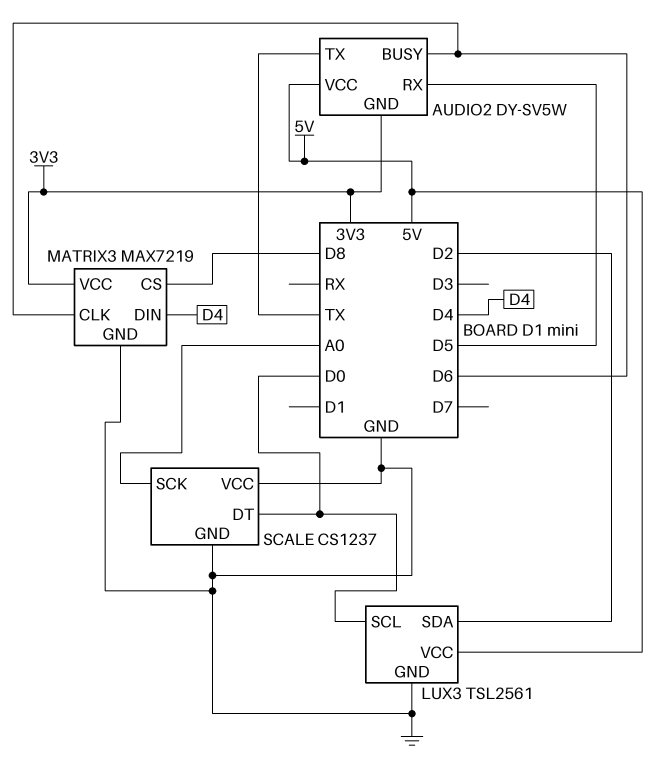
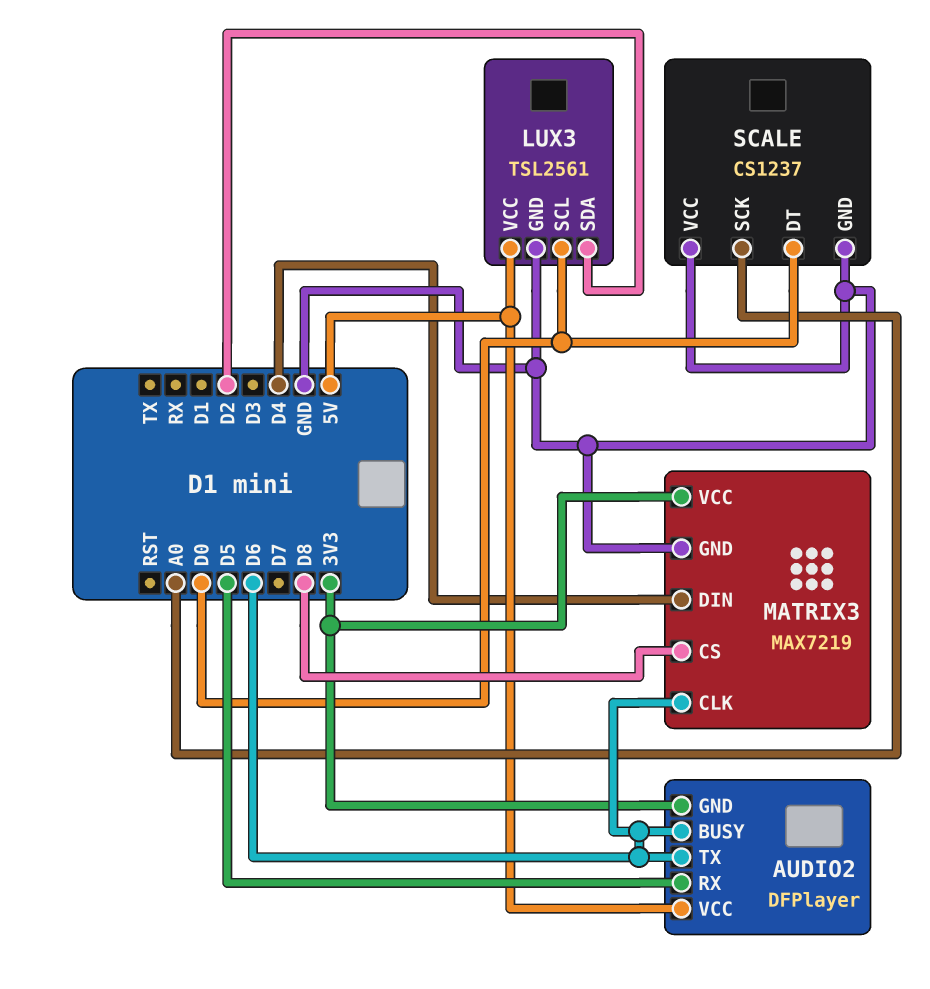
AUDIO2: DY-SV5W -> DFPlayer
AUDIO2 pin TX: TX -> D6

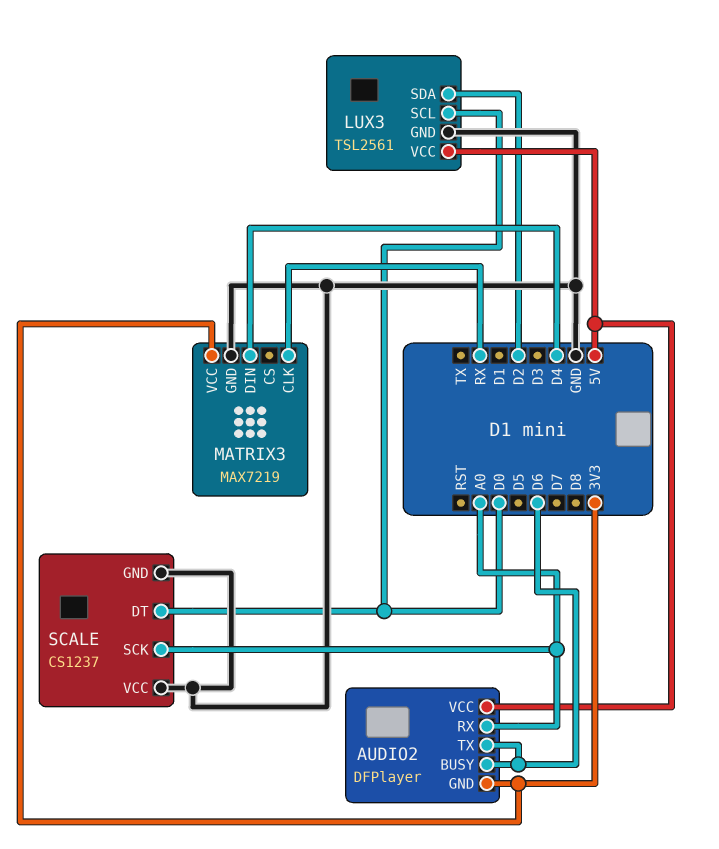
AUDIO2 pin RX: D5 -> A0
MATRIX3 pin CLK: D6 -> RX
MATRIX3 pin CS: D8 -> none

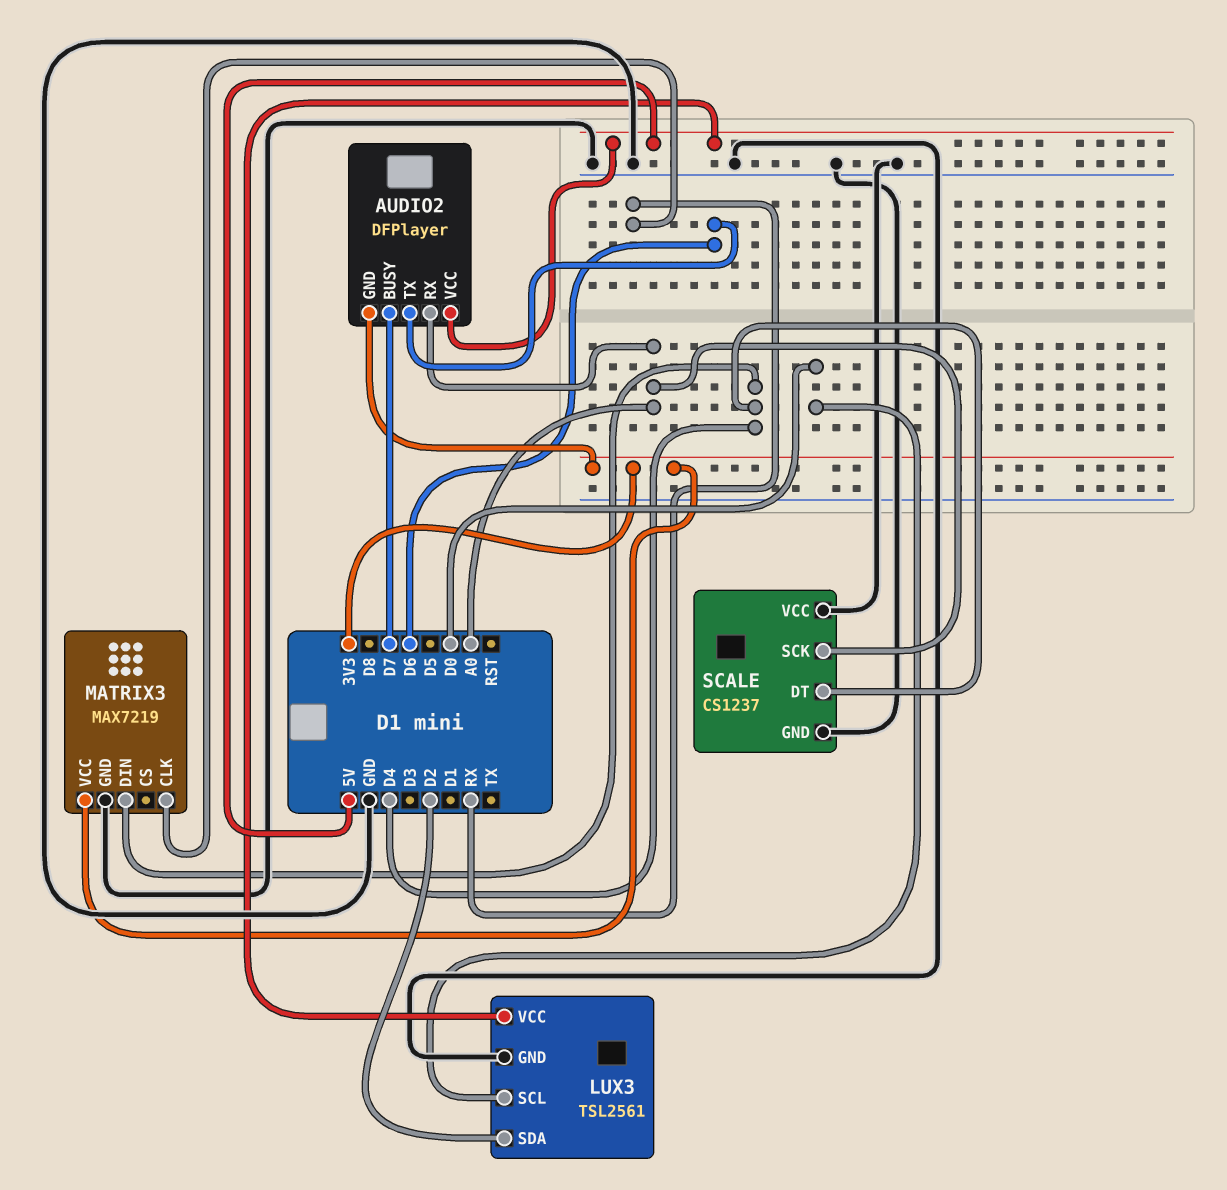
AUDIO2 pin BUSY: D6 -> D7
SCALE pin DT: D0 -> D4

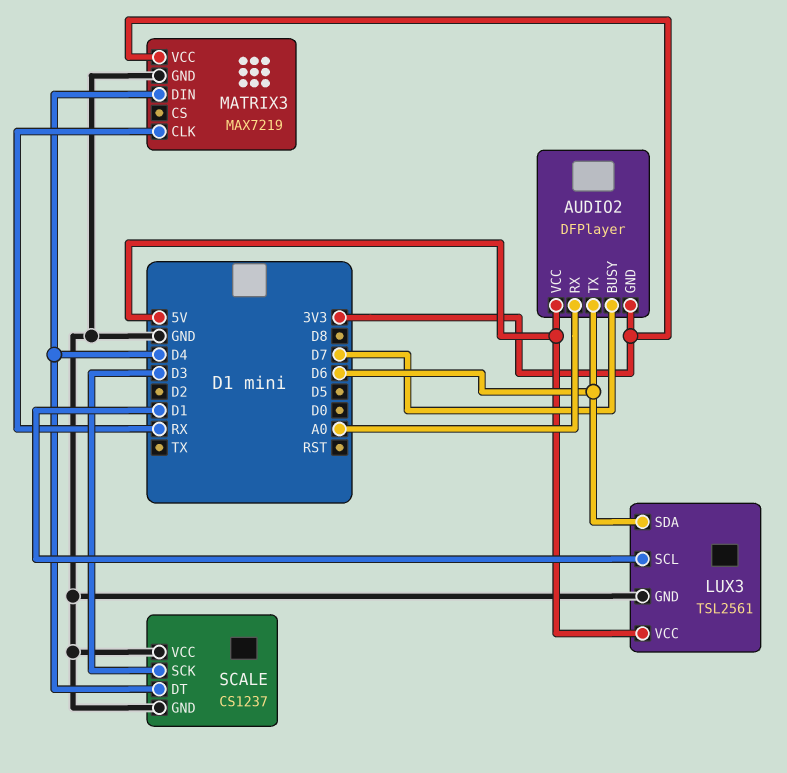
LUX3 pin SCL: D0 -> D1
LUX3 pin SDA: D2 -> D6
SCALE pin SCK: A0 -> D3

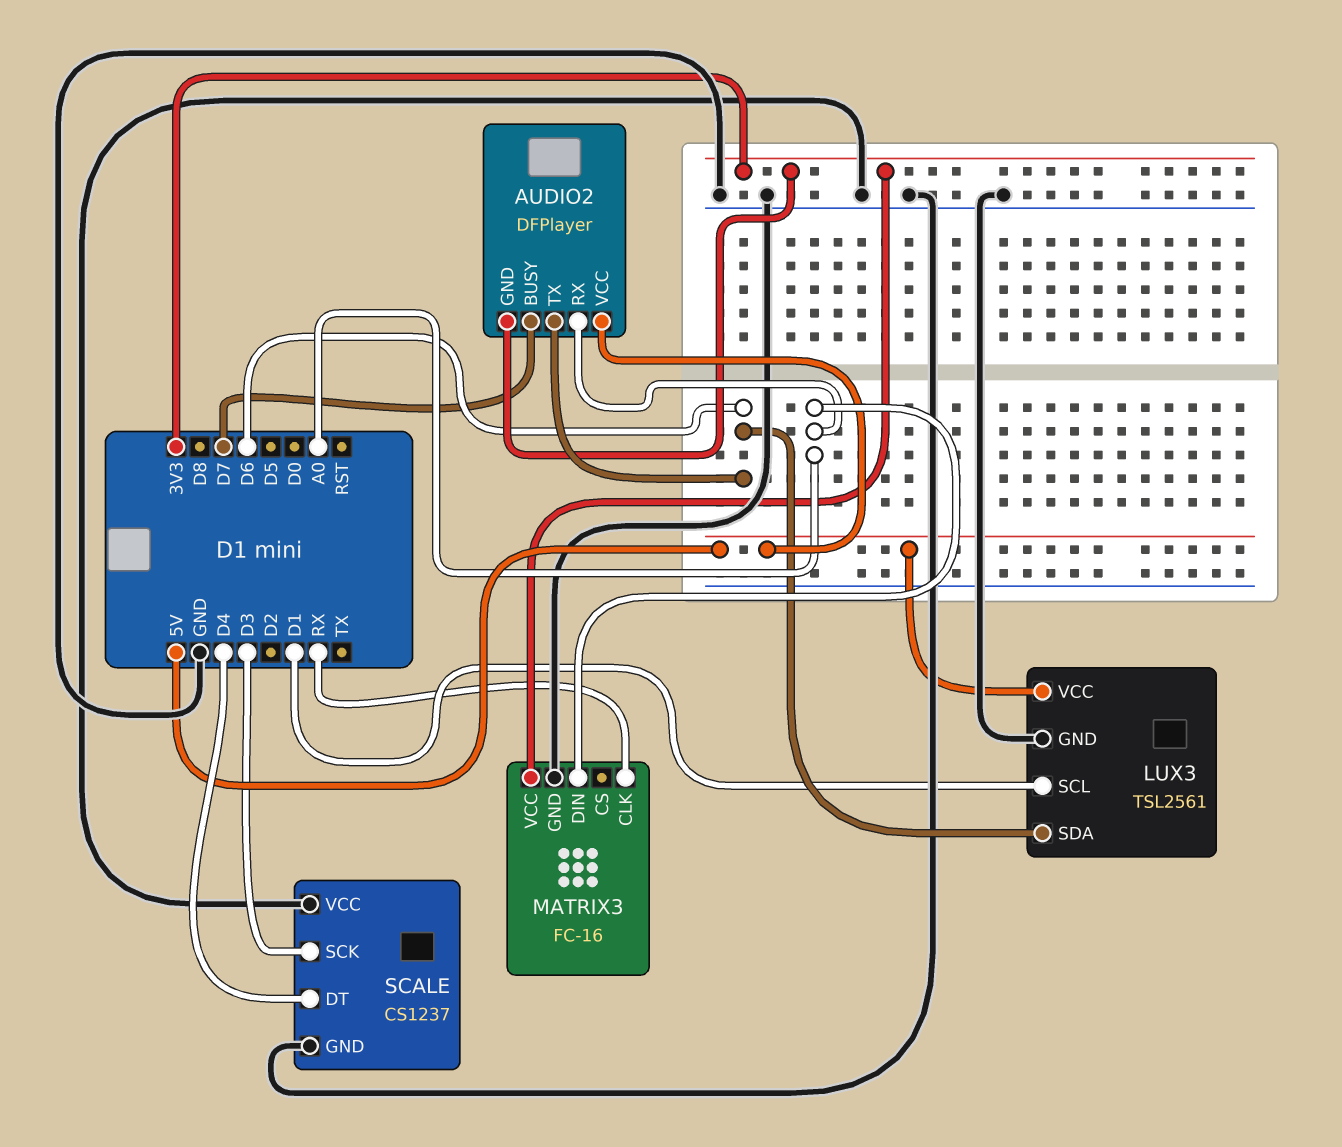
MATRIX3: MAX7219 -> FC-16
MATRIX3 pin DIN: D4 -> A0

